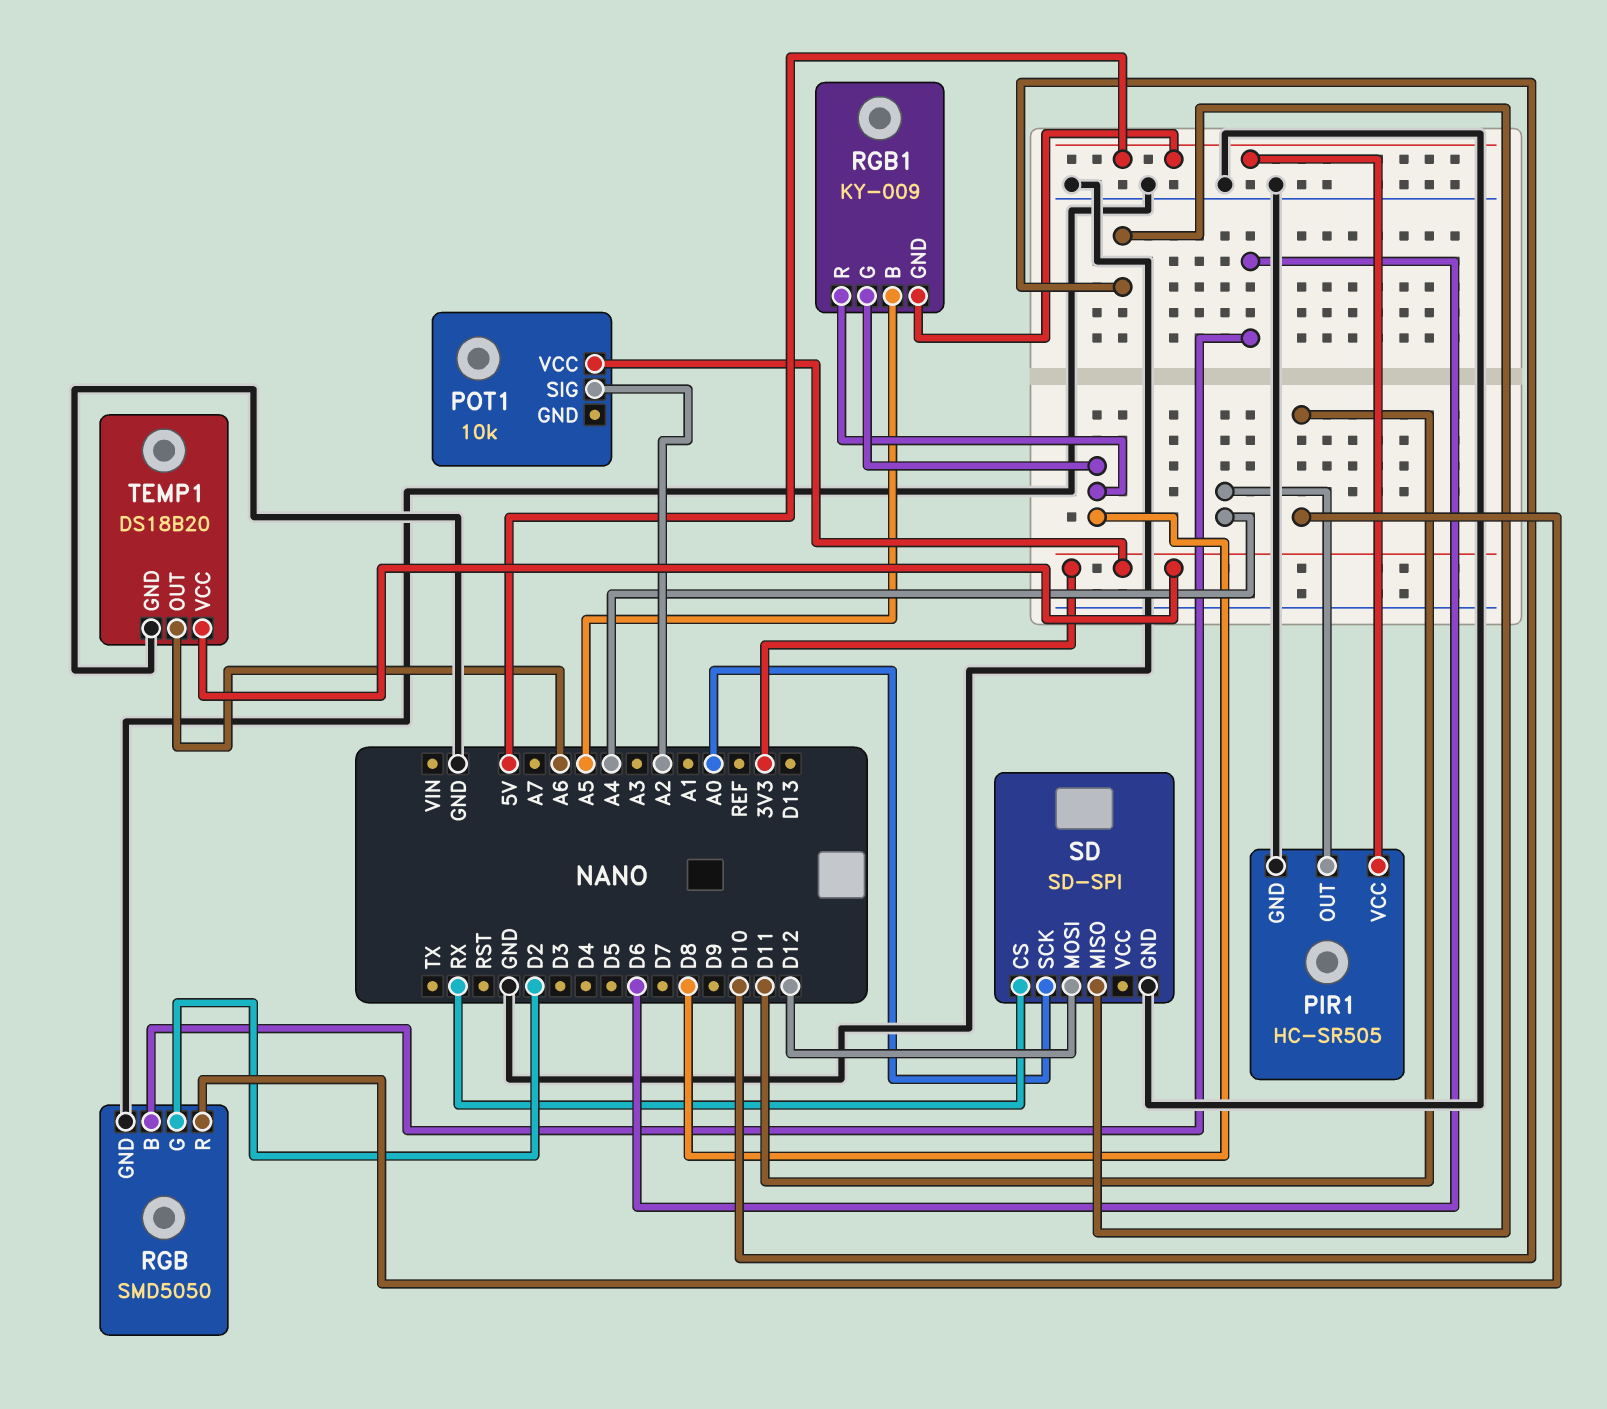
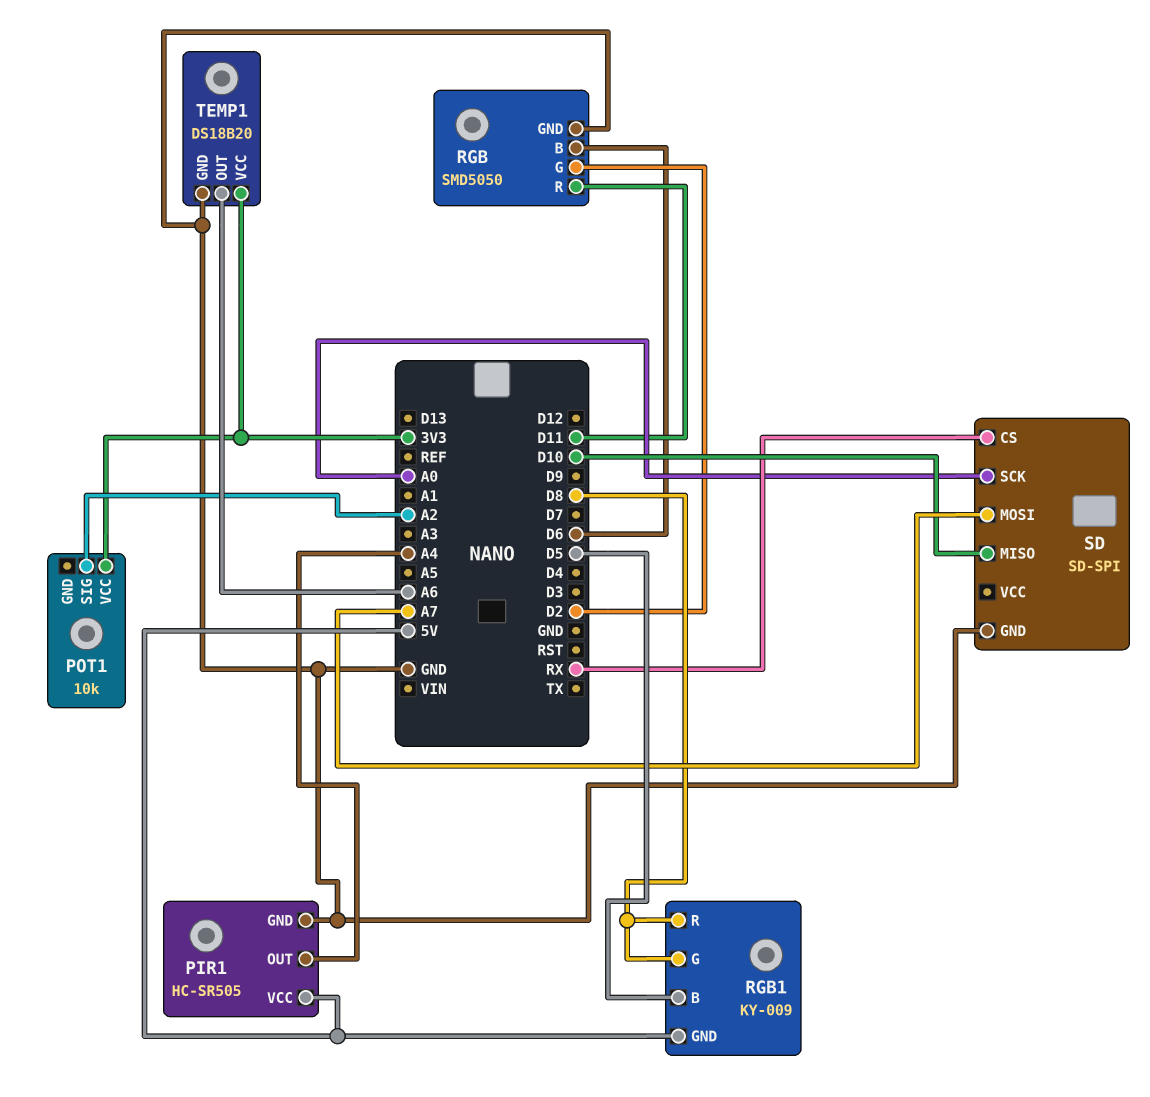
RGB1 pin B: A5 -> D5
SD pin MOSI: D12 -> A7

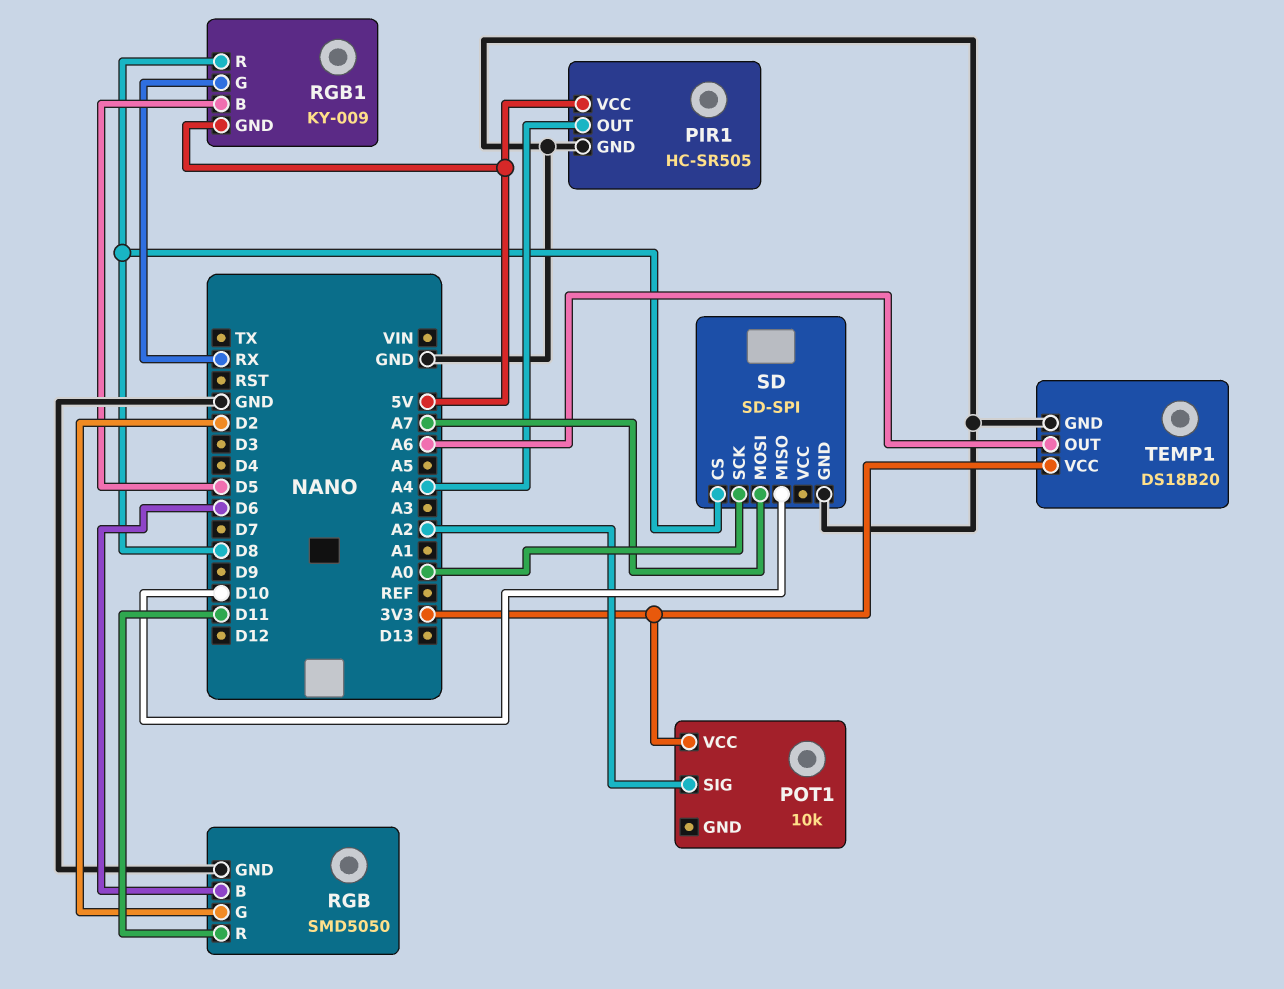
RGB1 pin G: D8 -> RX
SD pin CS: RX -> D8

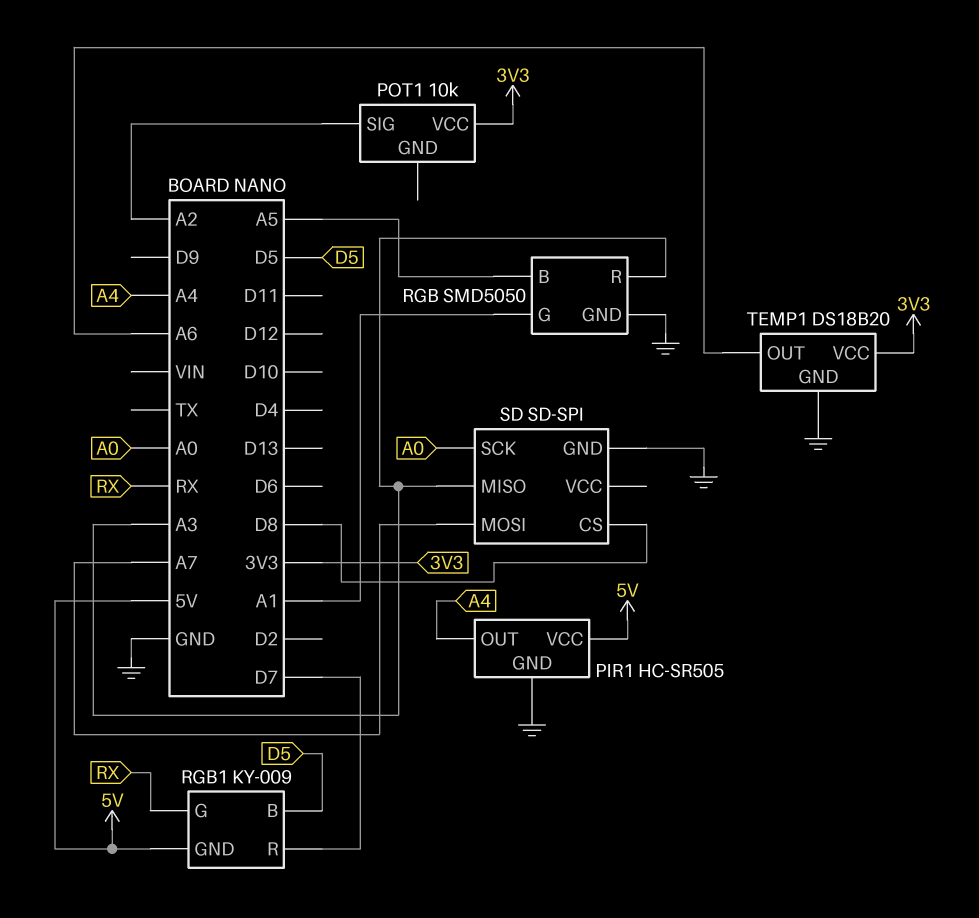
RGB pin B: D6 -> A5
RGB pin G: D2 -> A1
RGB pin R: D11 -> A3
RGB1 pin R: D8 -> D7
SD pin MISO: D10 -> A3

